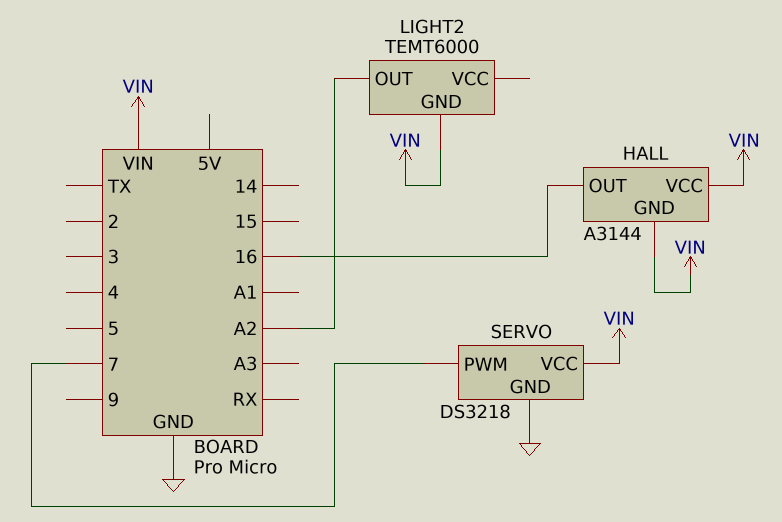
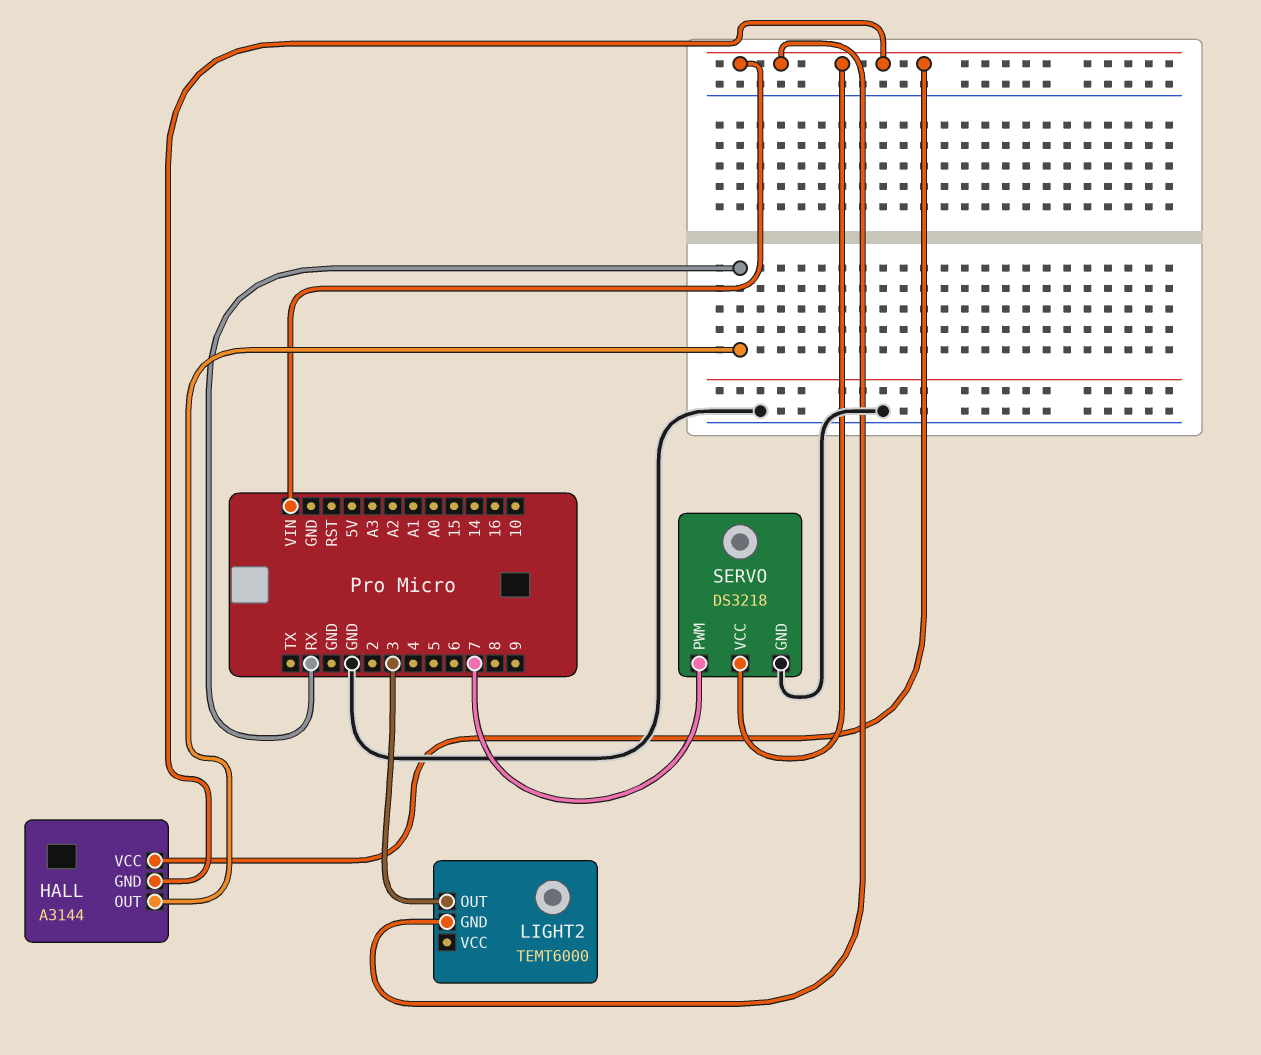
HALL pin OUT: 16 -> RX
LIGHT2 pin OUT: A2 -> 3

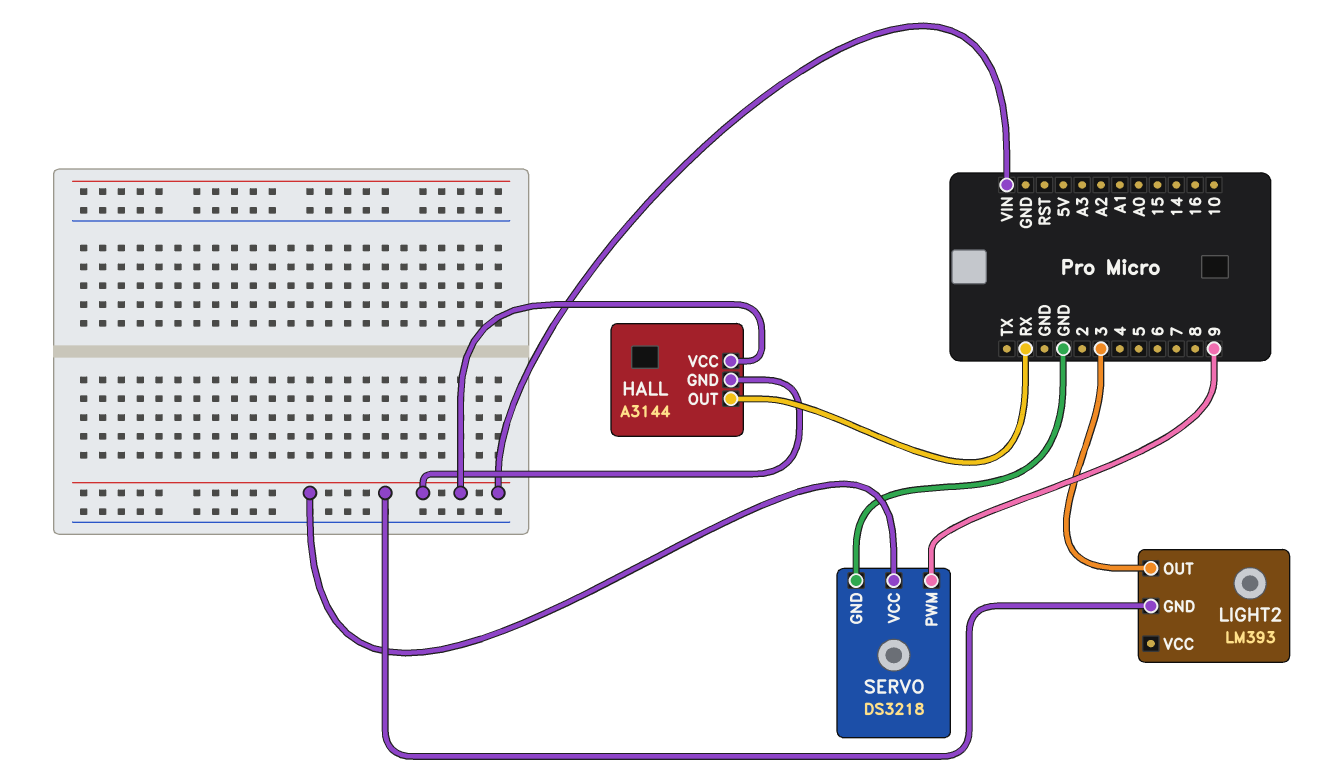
LIGHT2: TEMT6000 -> LM393
SERVO pin PWM: 7 -> 9

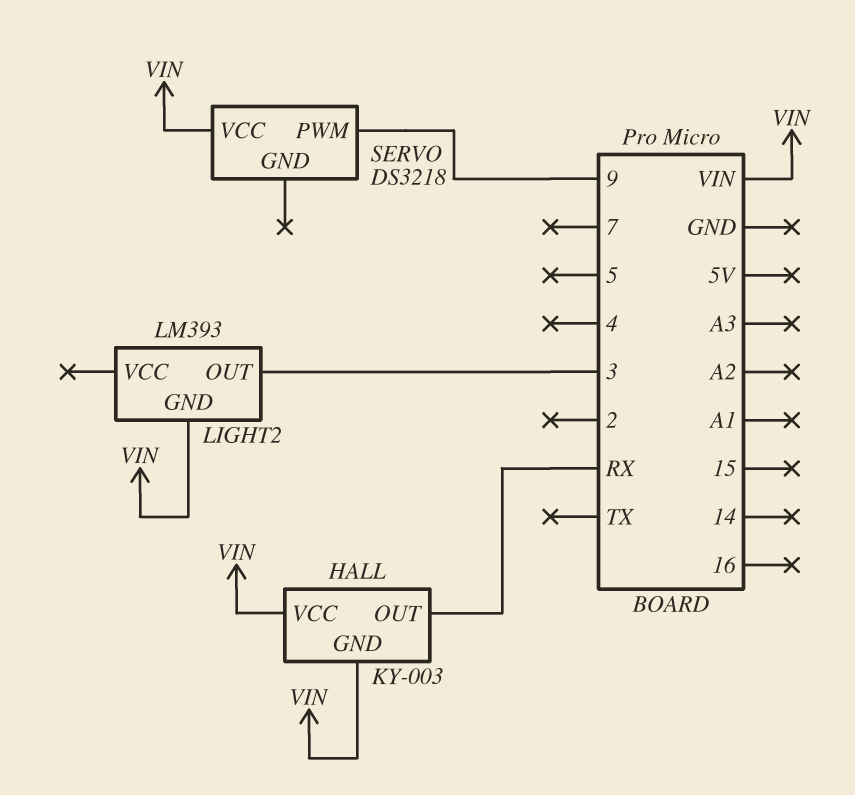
HALL: A3144 -> KY-003
SERVO pin GND: GND -> none

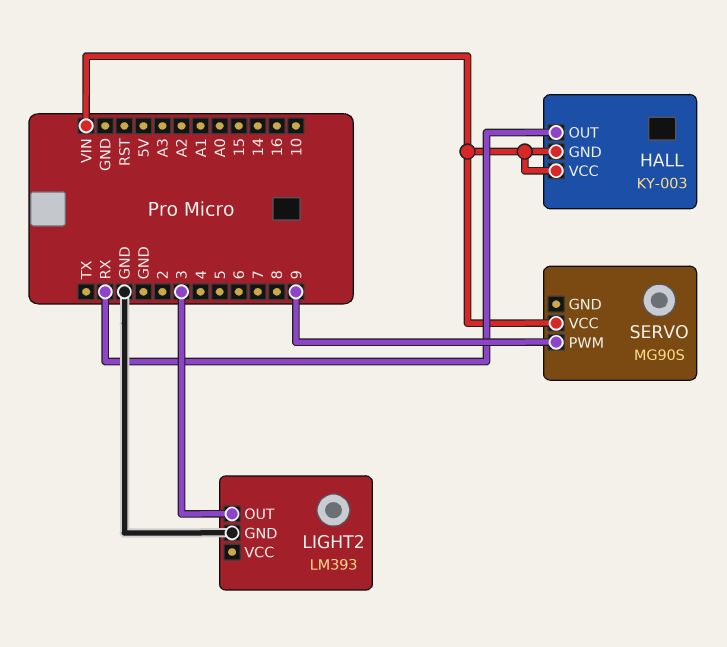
LIGHT2 pin GND: VIN -> GND
SERVO: DS3218 -> MG90S

